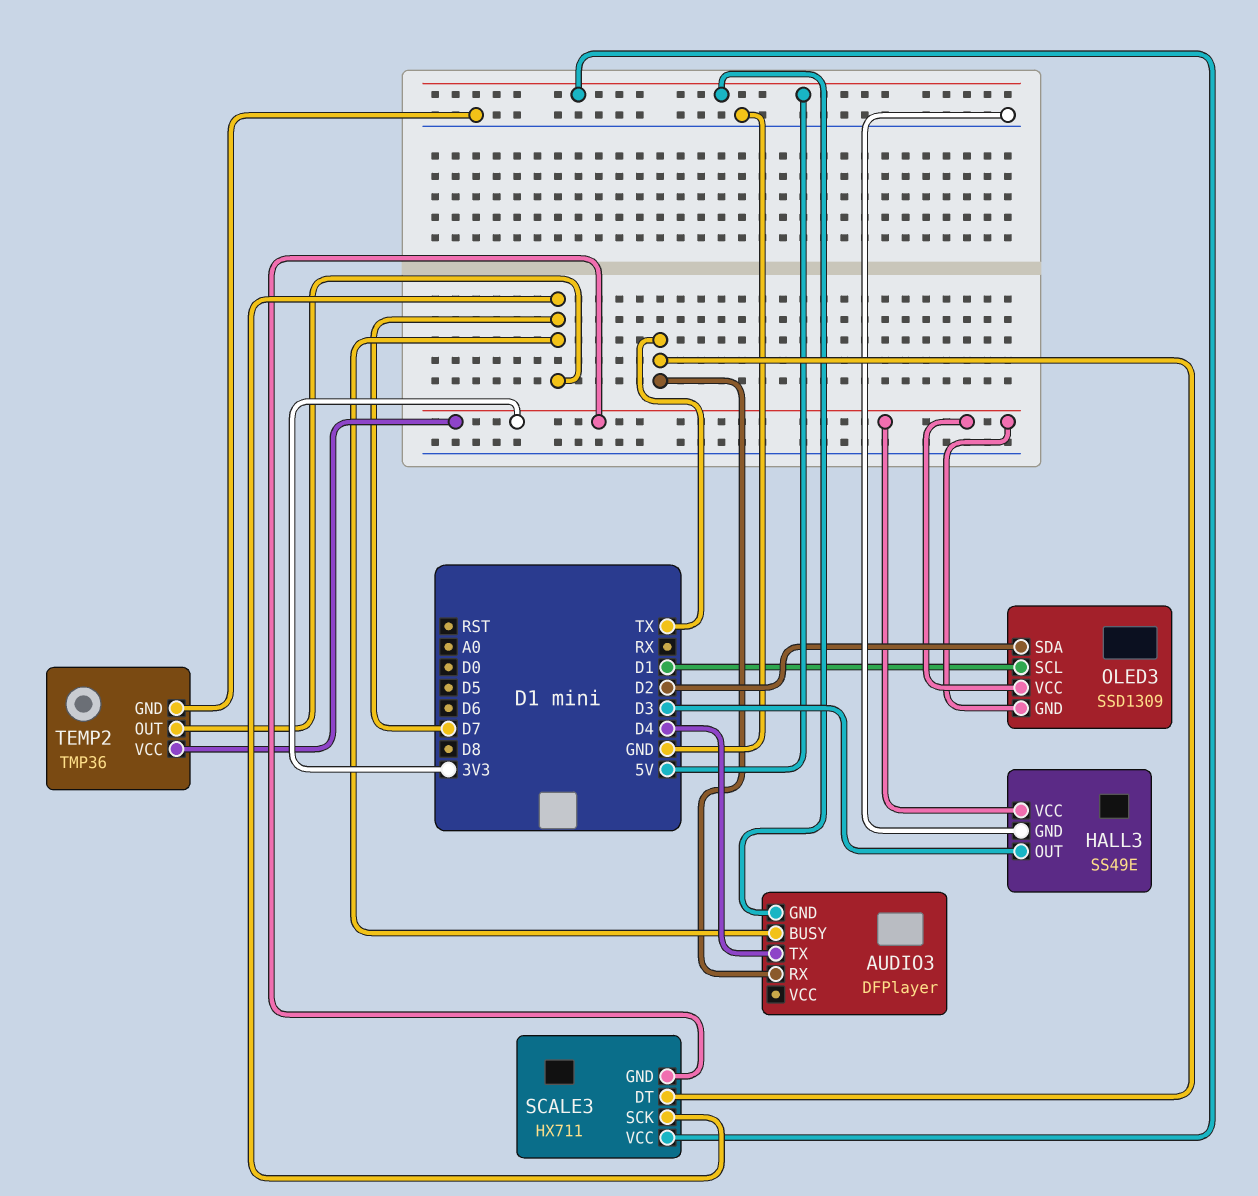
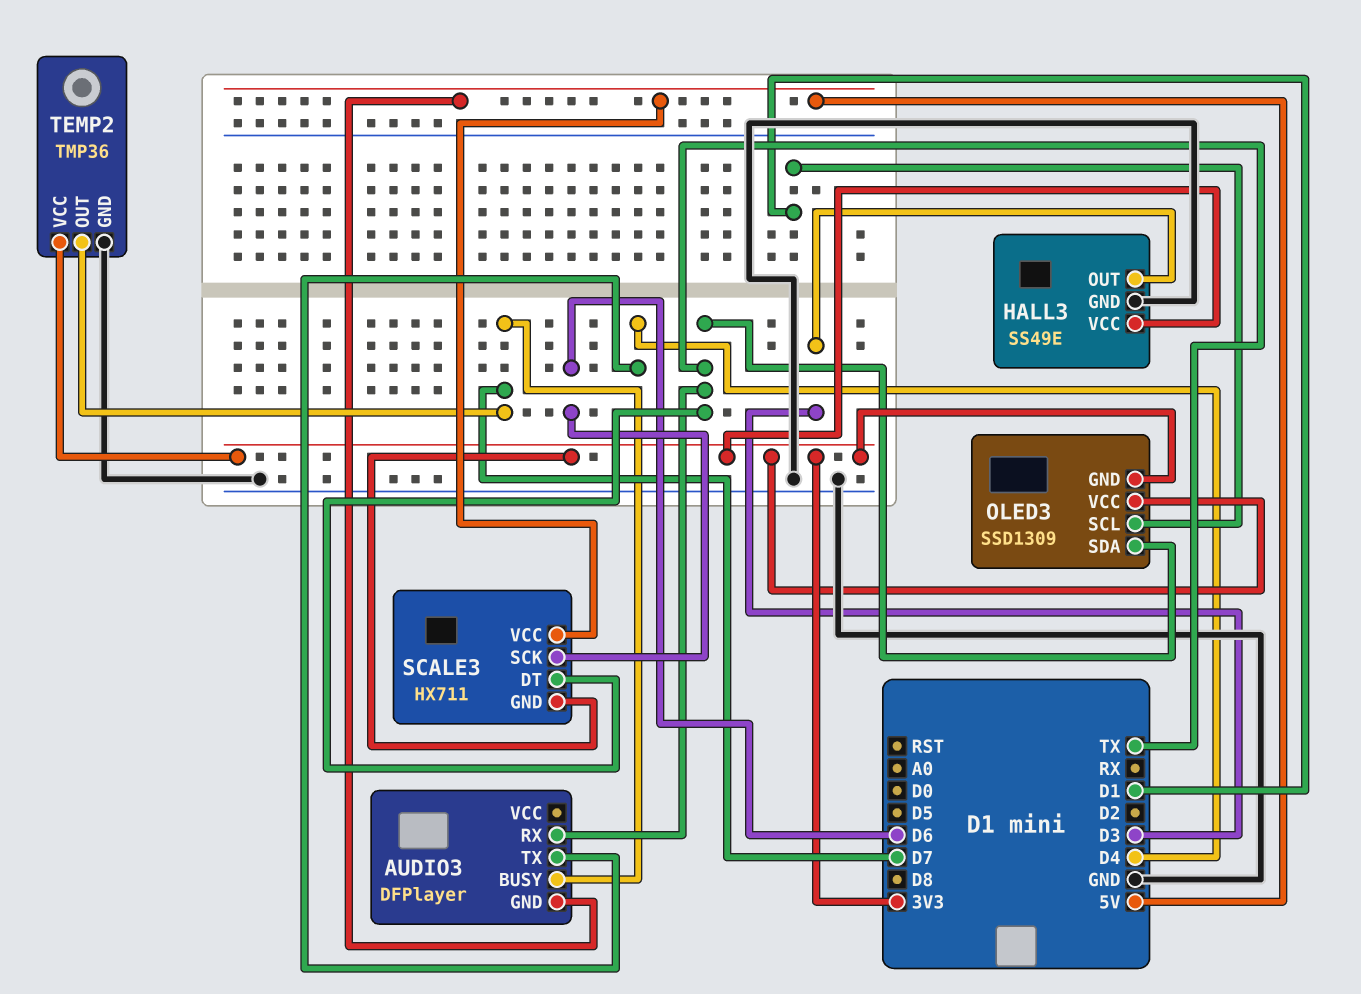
OLED3 pin SDA: D2 -> TX
SCALE3 pin SCK: D7 -> D6

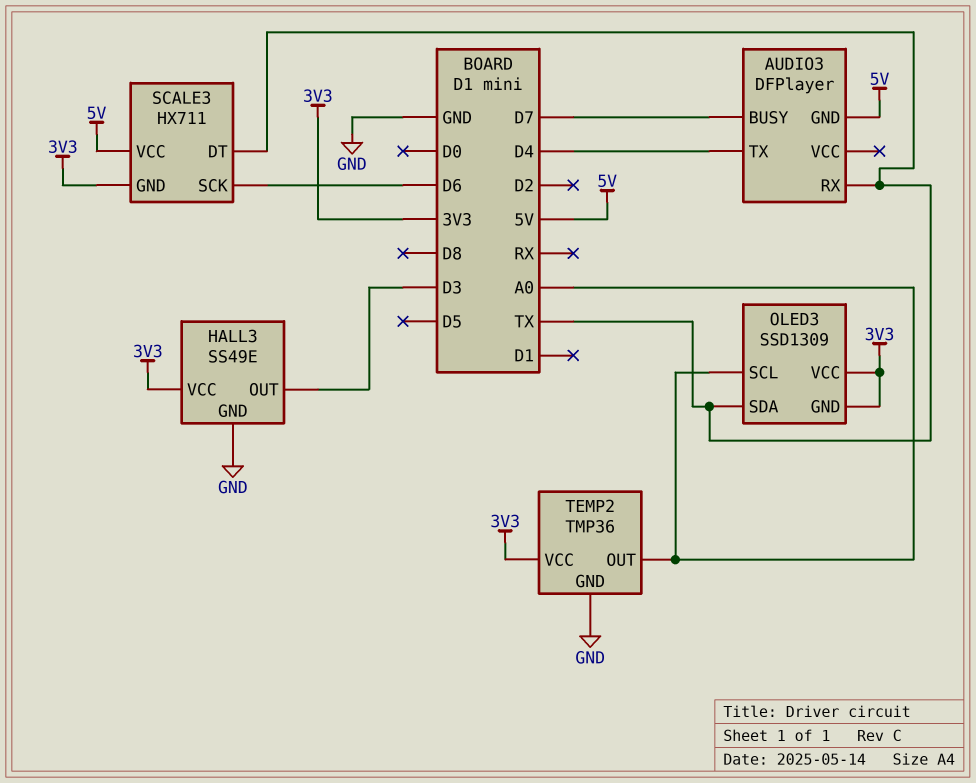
OLED3 pin SCL: D1 -> A0
TEMP2 pin OUT: D7 -> A0

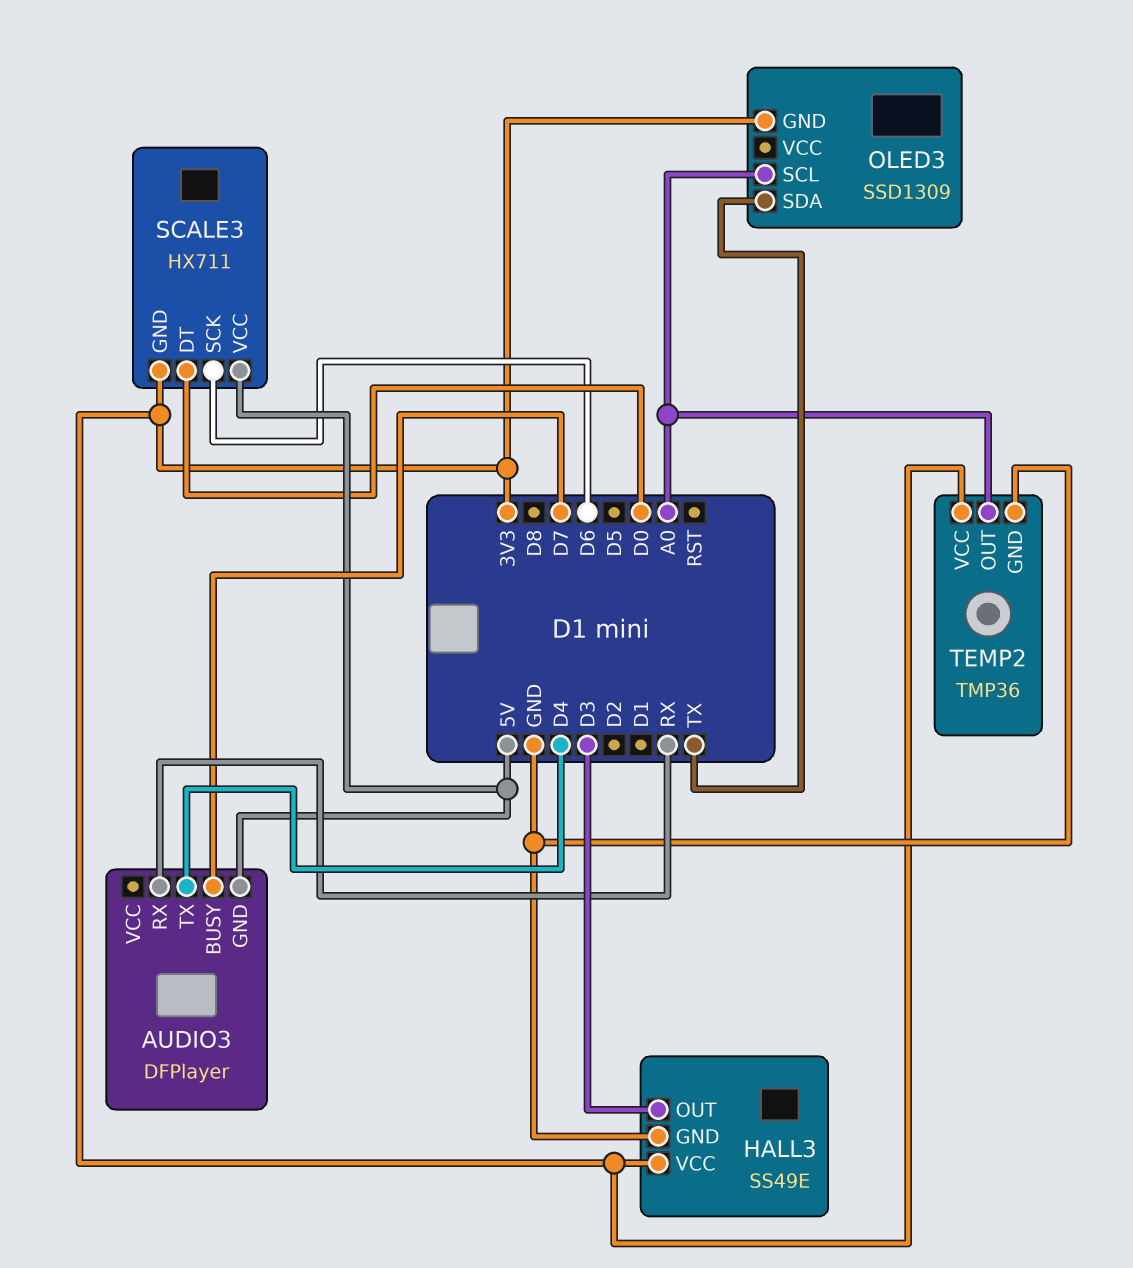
AUDIO3 pin RX: TX -> RX
OLED3 pin VCC: 3V3 -> none
SCALE3 pin DT: TX -> D0

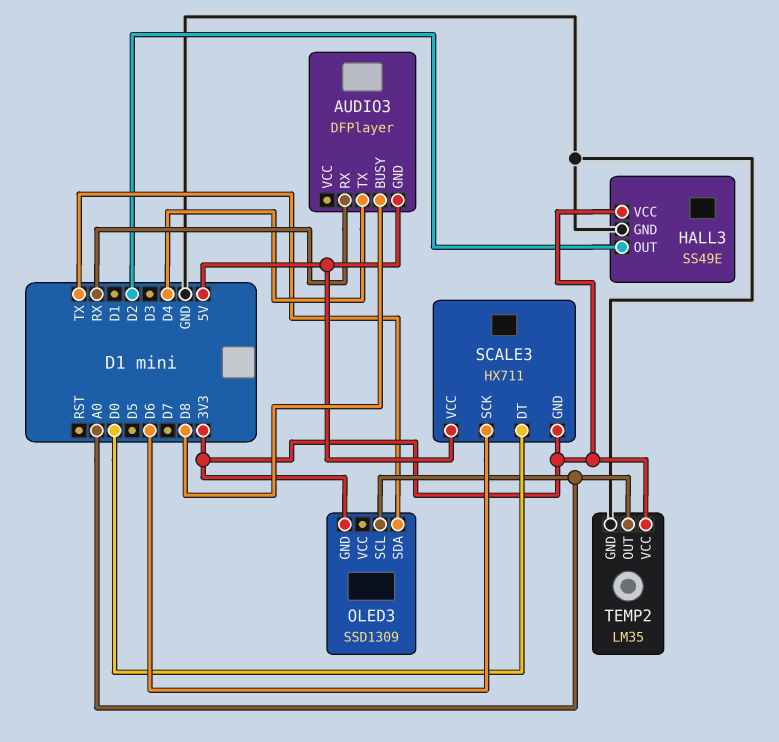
AUDIO3 pin BUSY: D7 -> D8
HALL3 pin OUT: D3 -> D2
TEMP2: TMP36 -> LM35

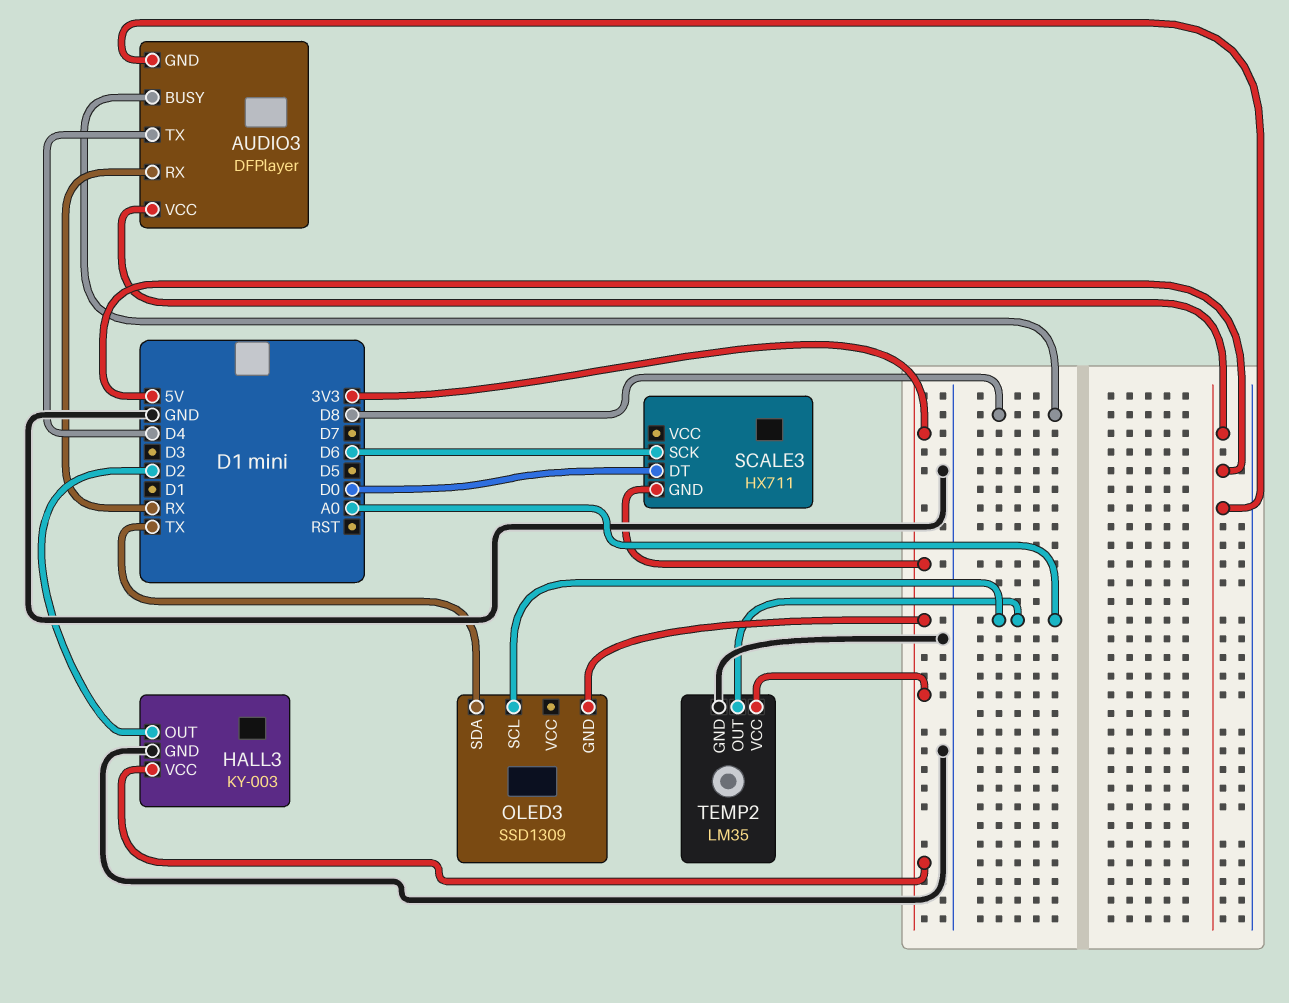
AUDIO3 pin VCC: none -> 5V
HALL3: SS49E -> KY-003
SCALE3 pin VCC: 5V -> none

